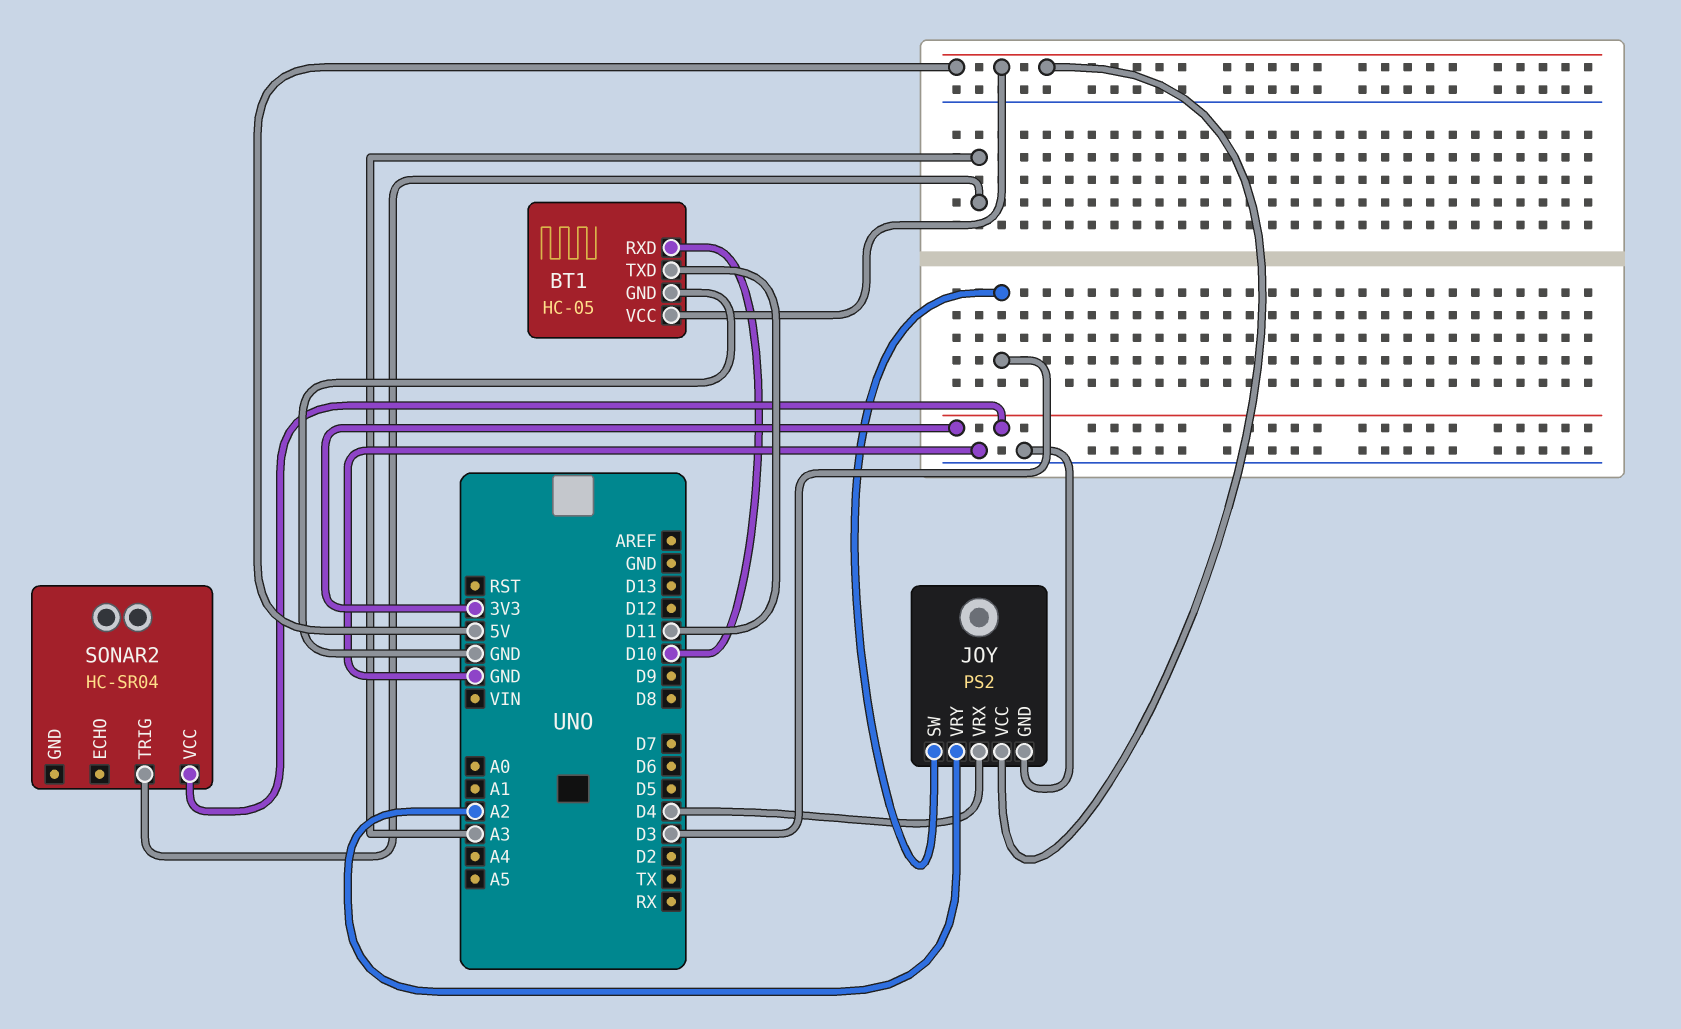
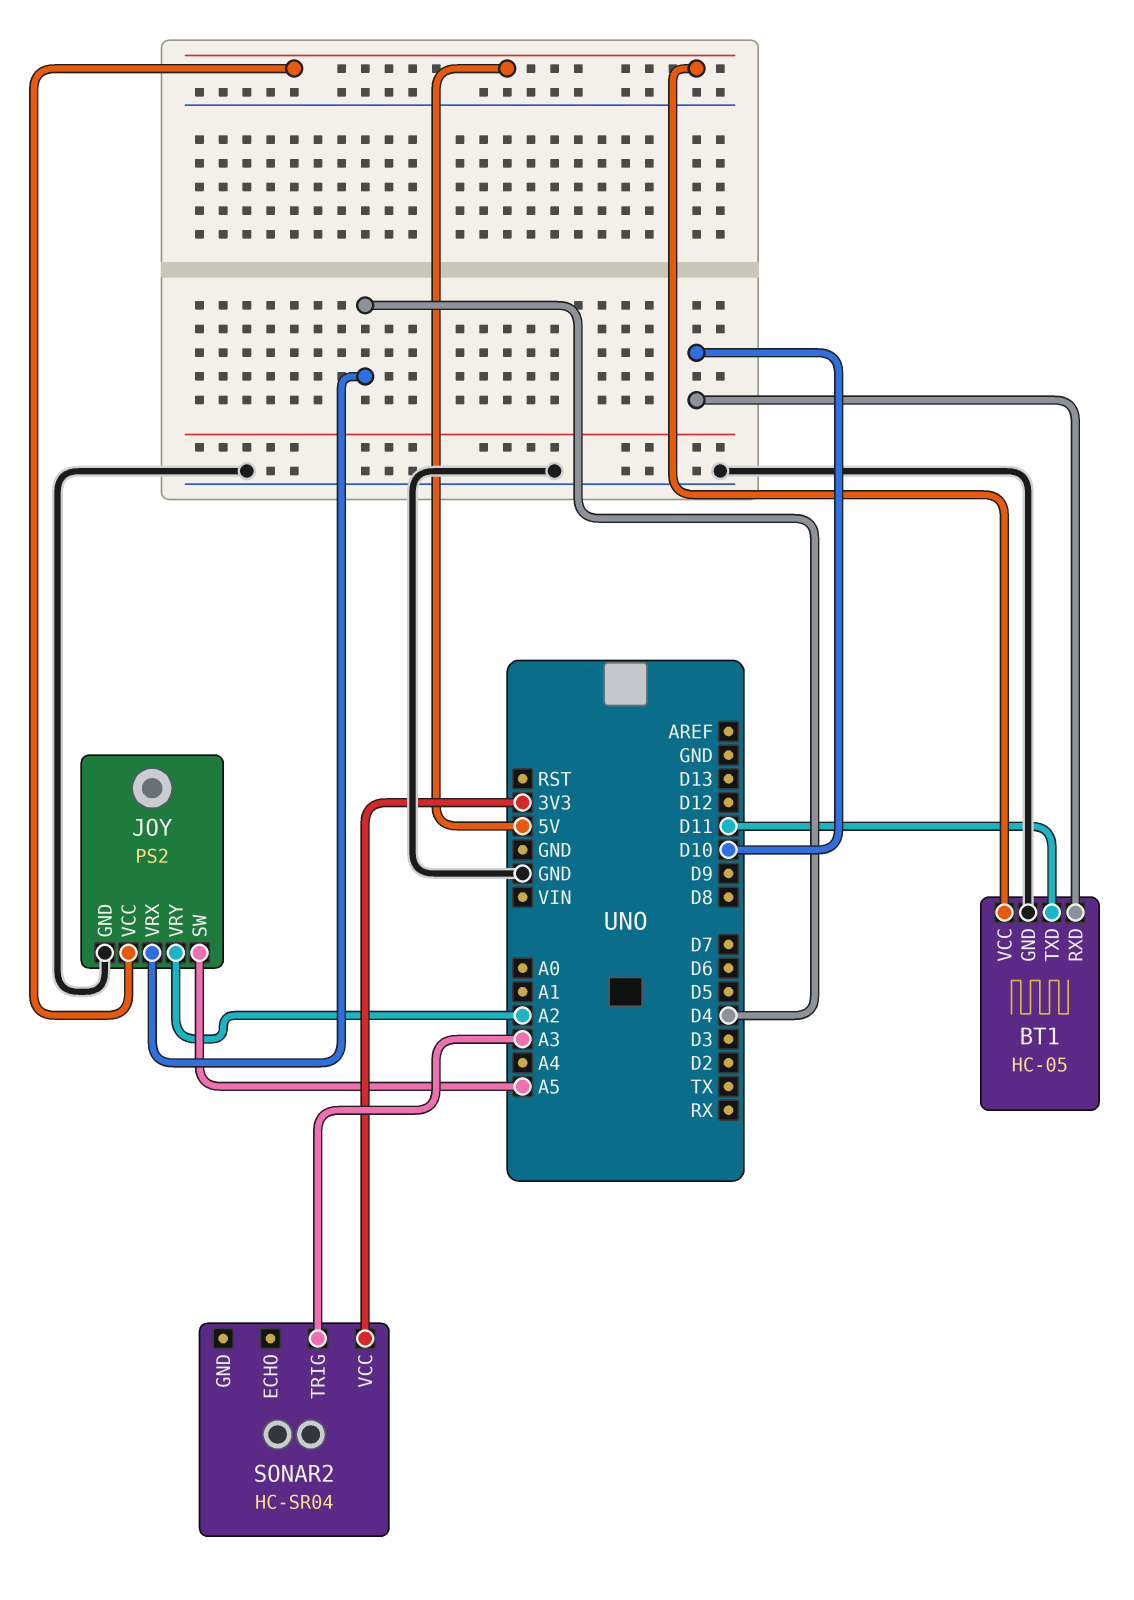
JOY pin SW: D3 -> A5

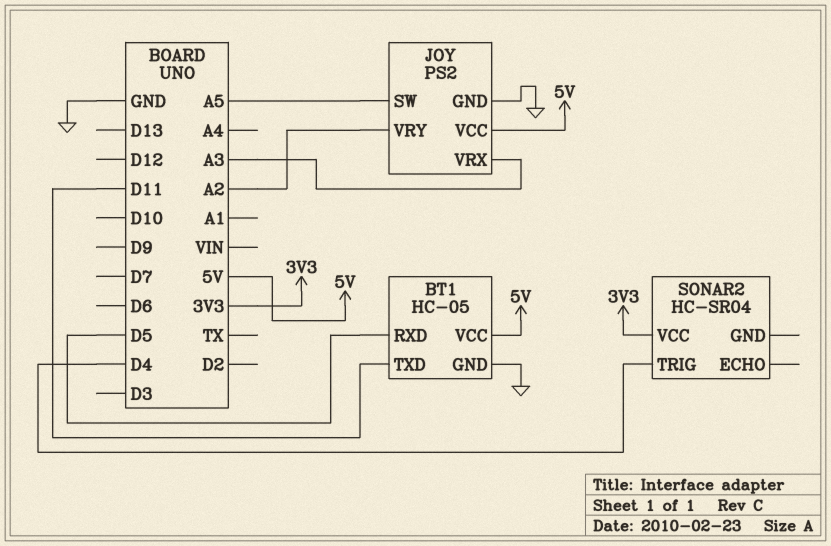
BT1 pin RXD: D10 -> D5
JOY pin VRX: D4 -> A3
SONAR2 pin TRIG: A3 -> D4

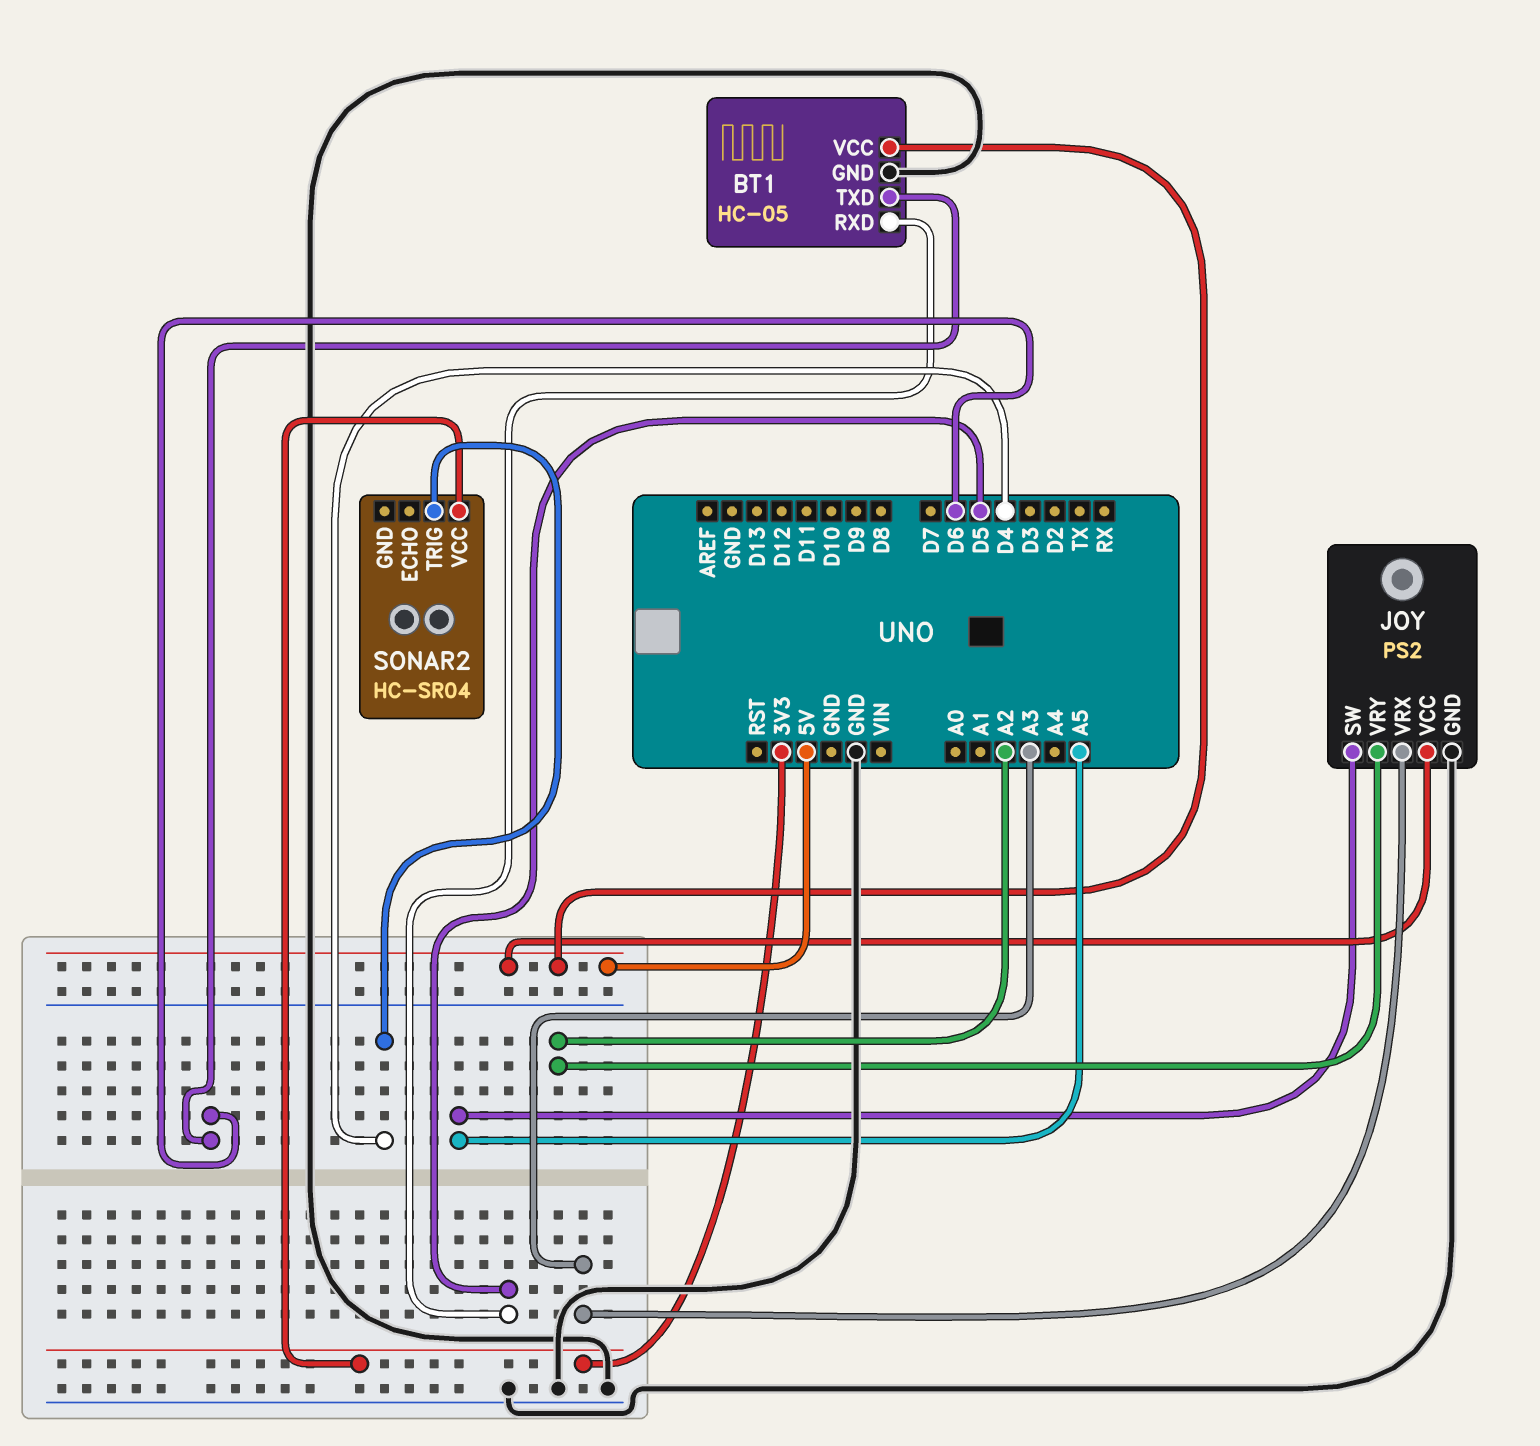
BT1 pin TXD: D11 -> D6

